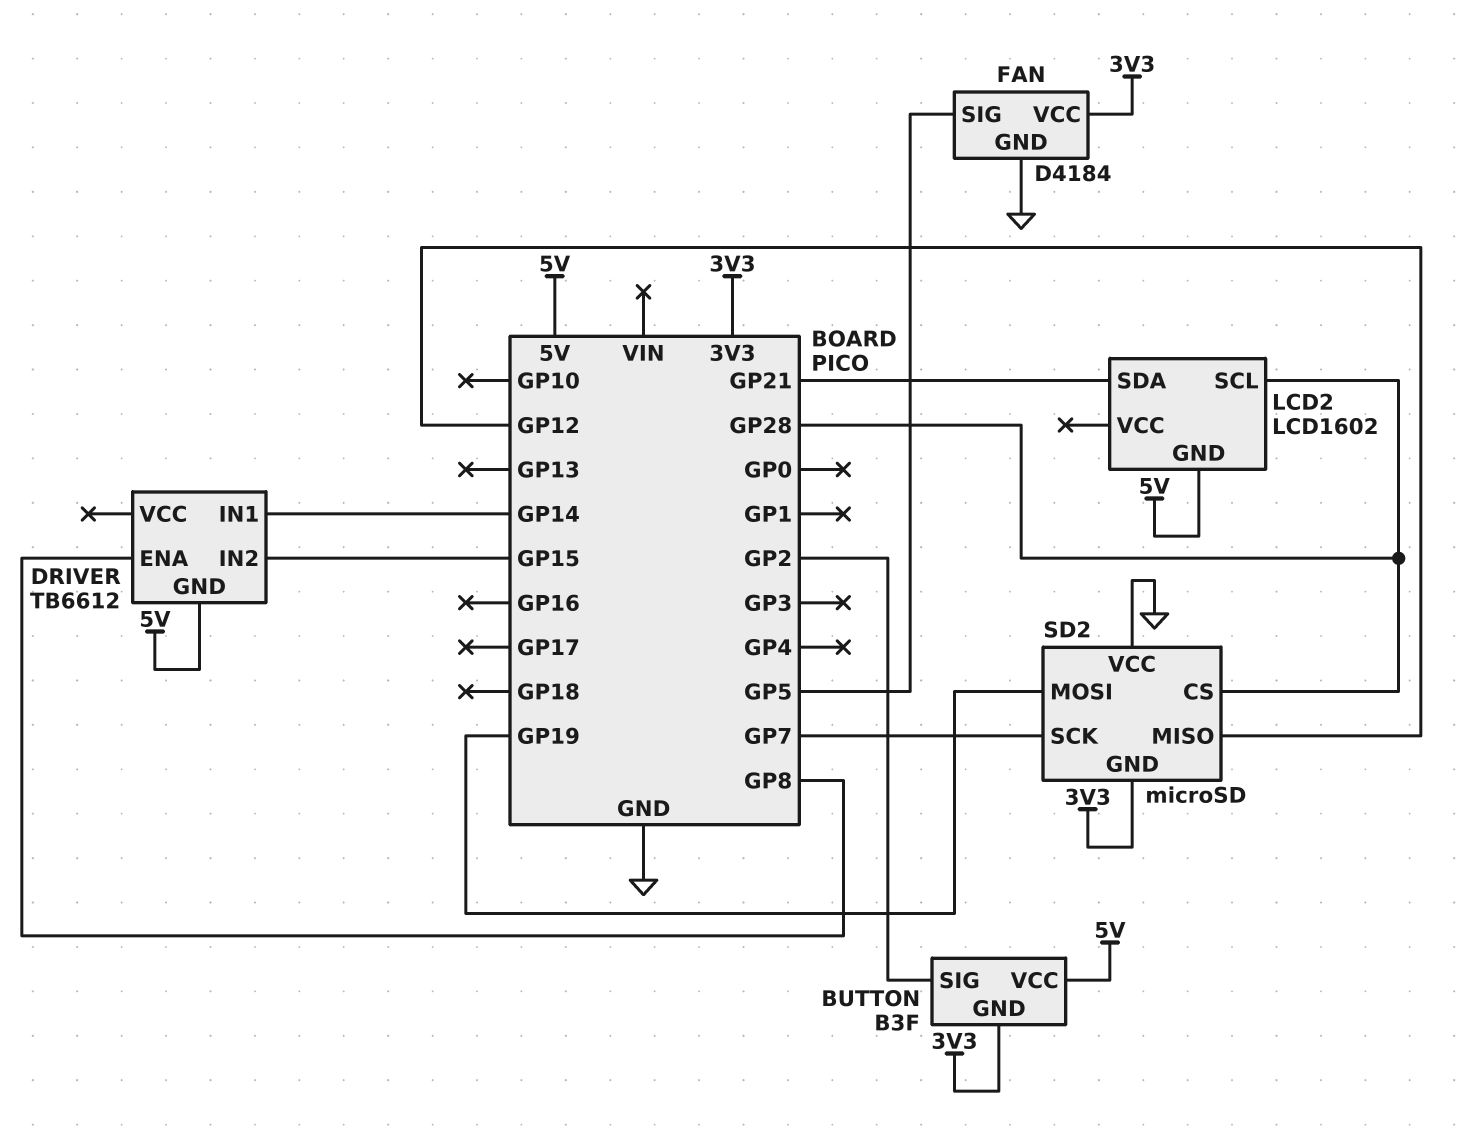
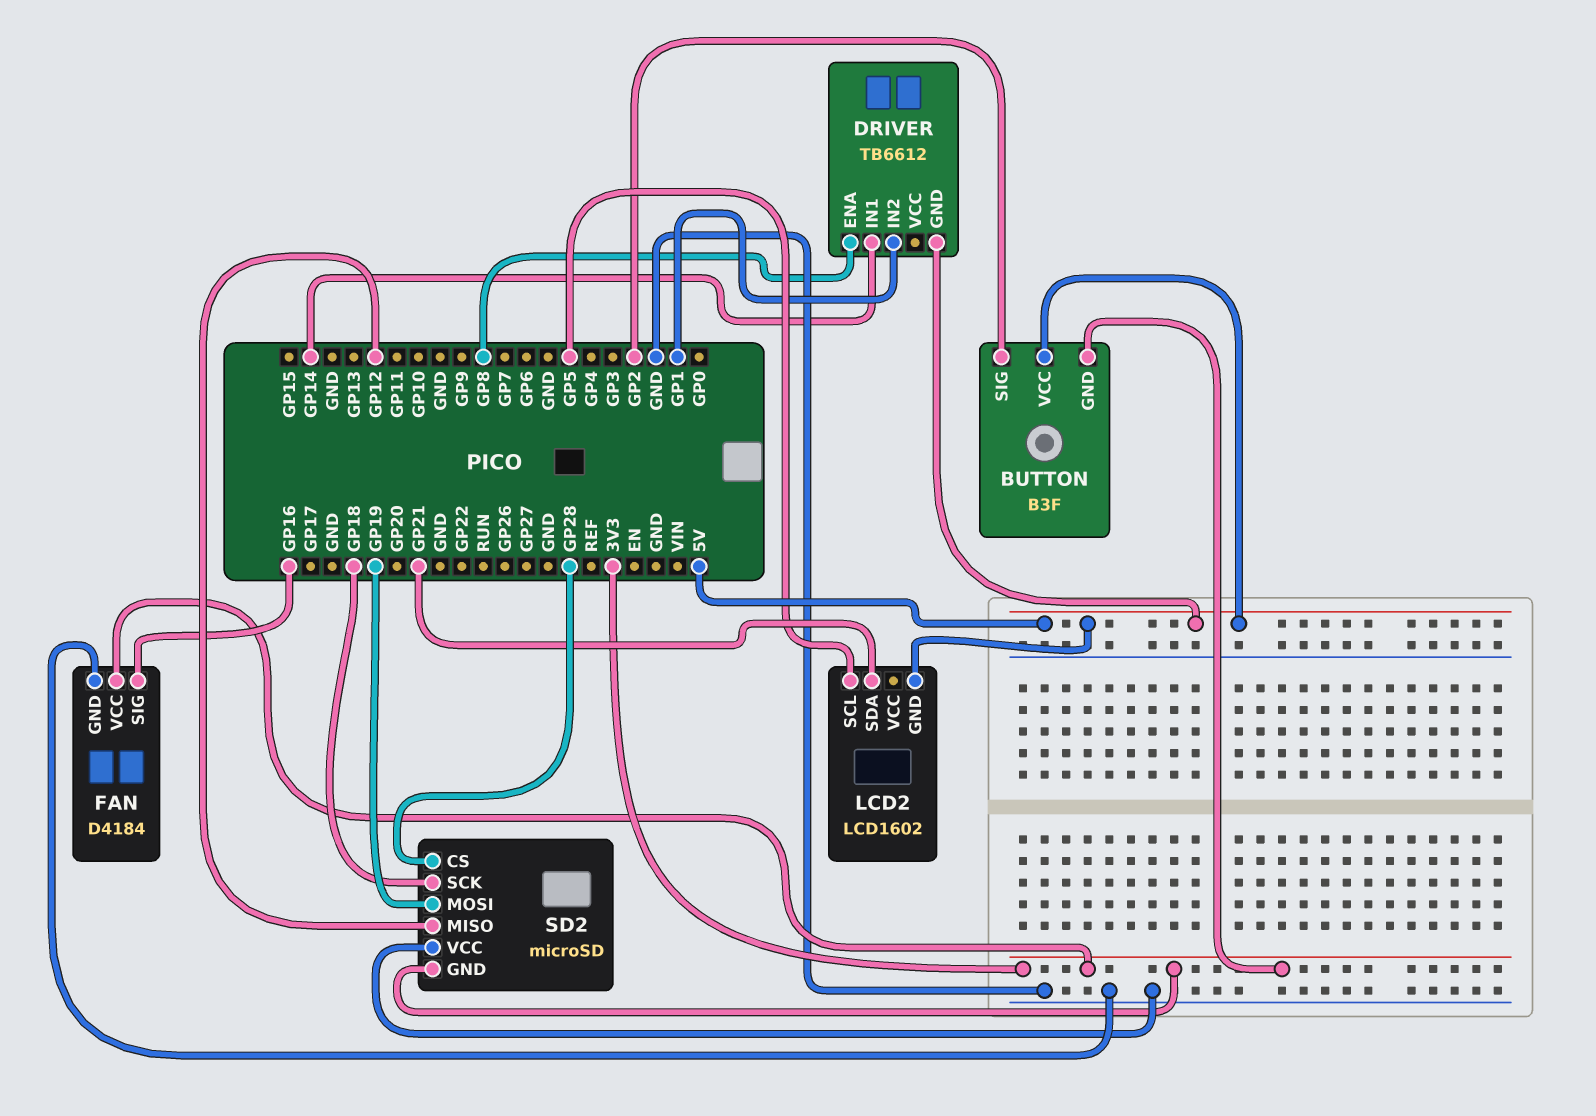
DRIVER pin IN2: GP15 -> GP1
FAN pin SIG: GP5 -> GP16
LCD2 pin SCL: GP28 -> GP5
SD2 pin SCK: GP7 -> GP18

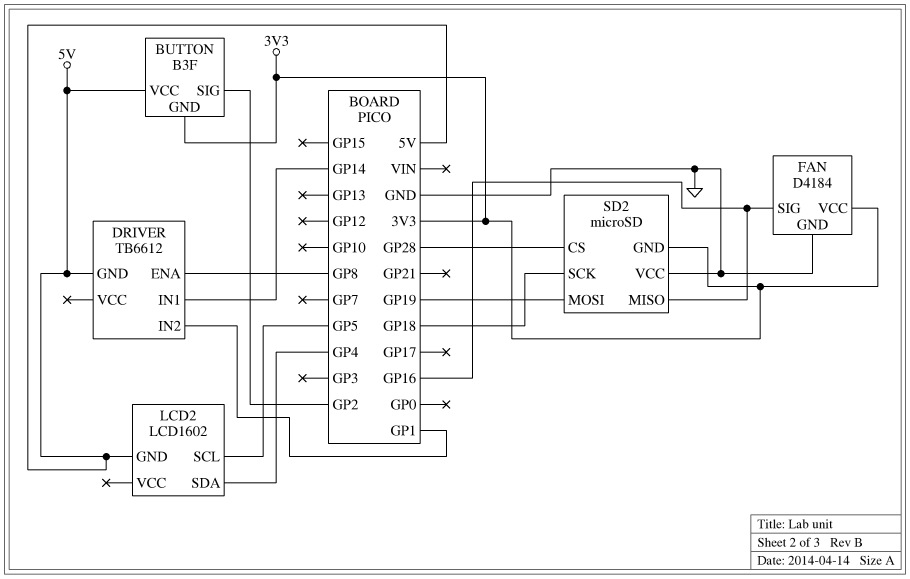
LCD2 pin SDA: GP21 -> GP4
SD2 pin MISO: GP12 -> GP16

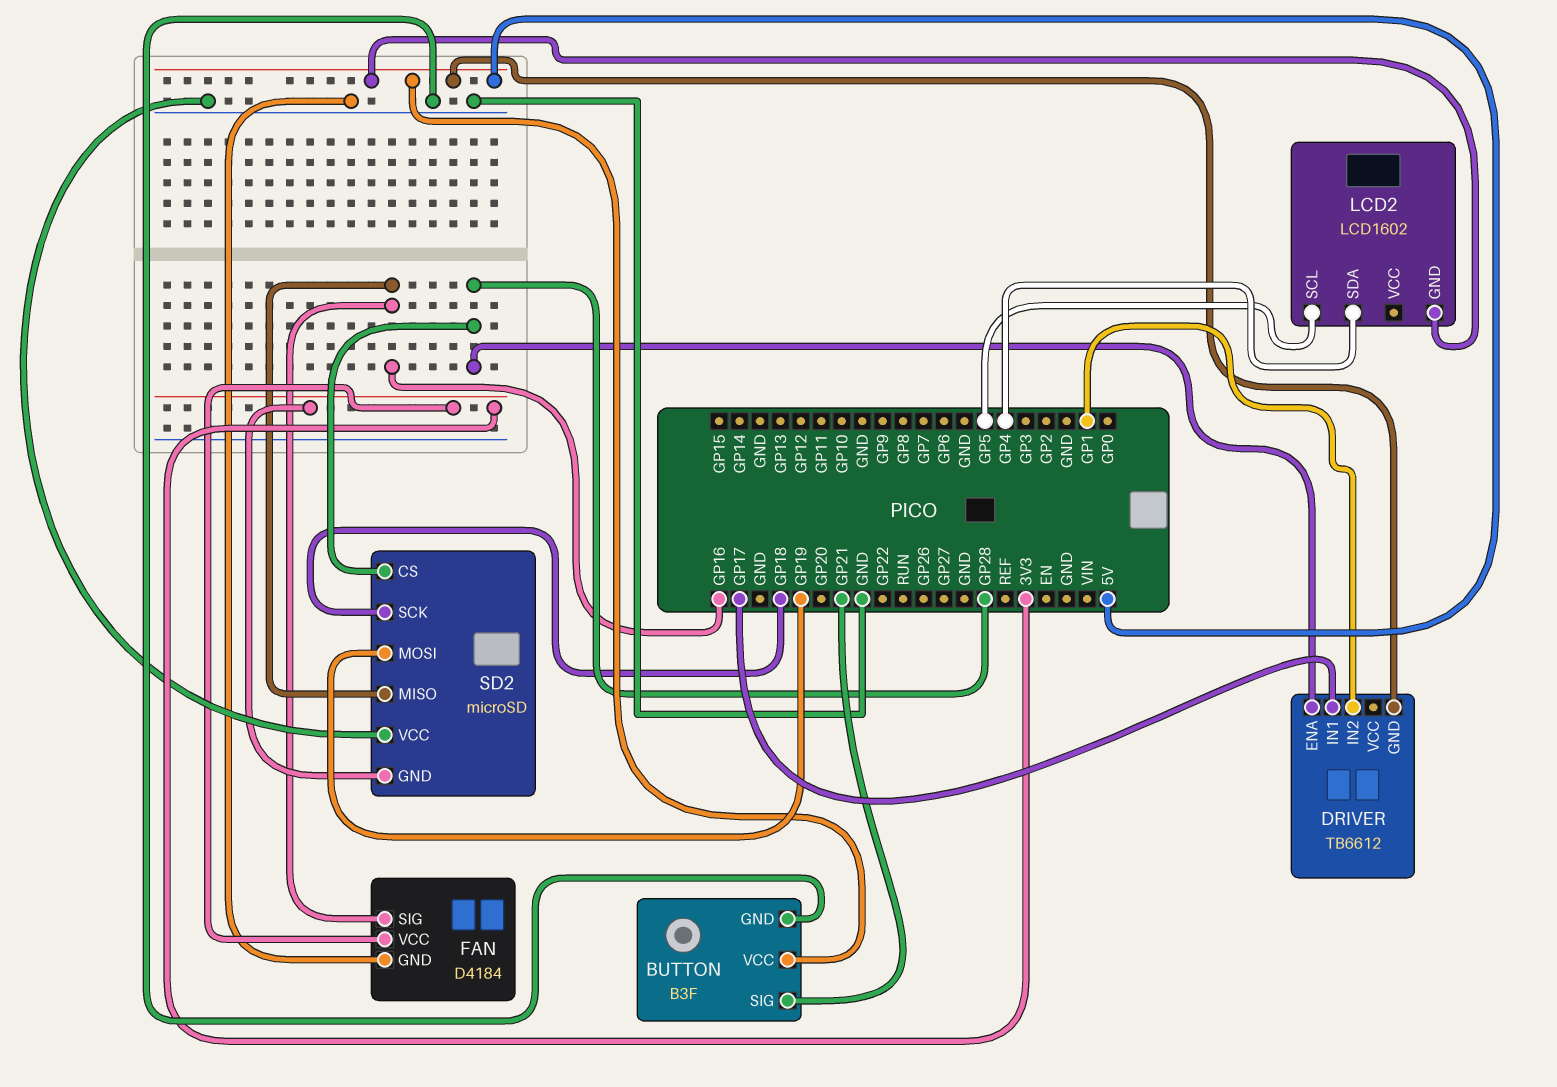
BUTTON pin GND: 3V3 -> GND
BUTTON pin SIG: GP2 -> GP21
DRIVER pin ENA: GP8 -> GP28
DRIVER pin IN1: GP14 -> GP17

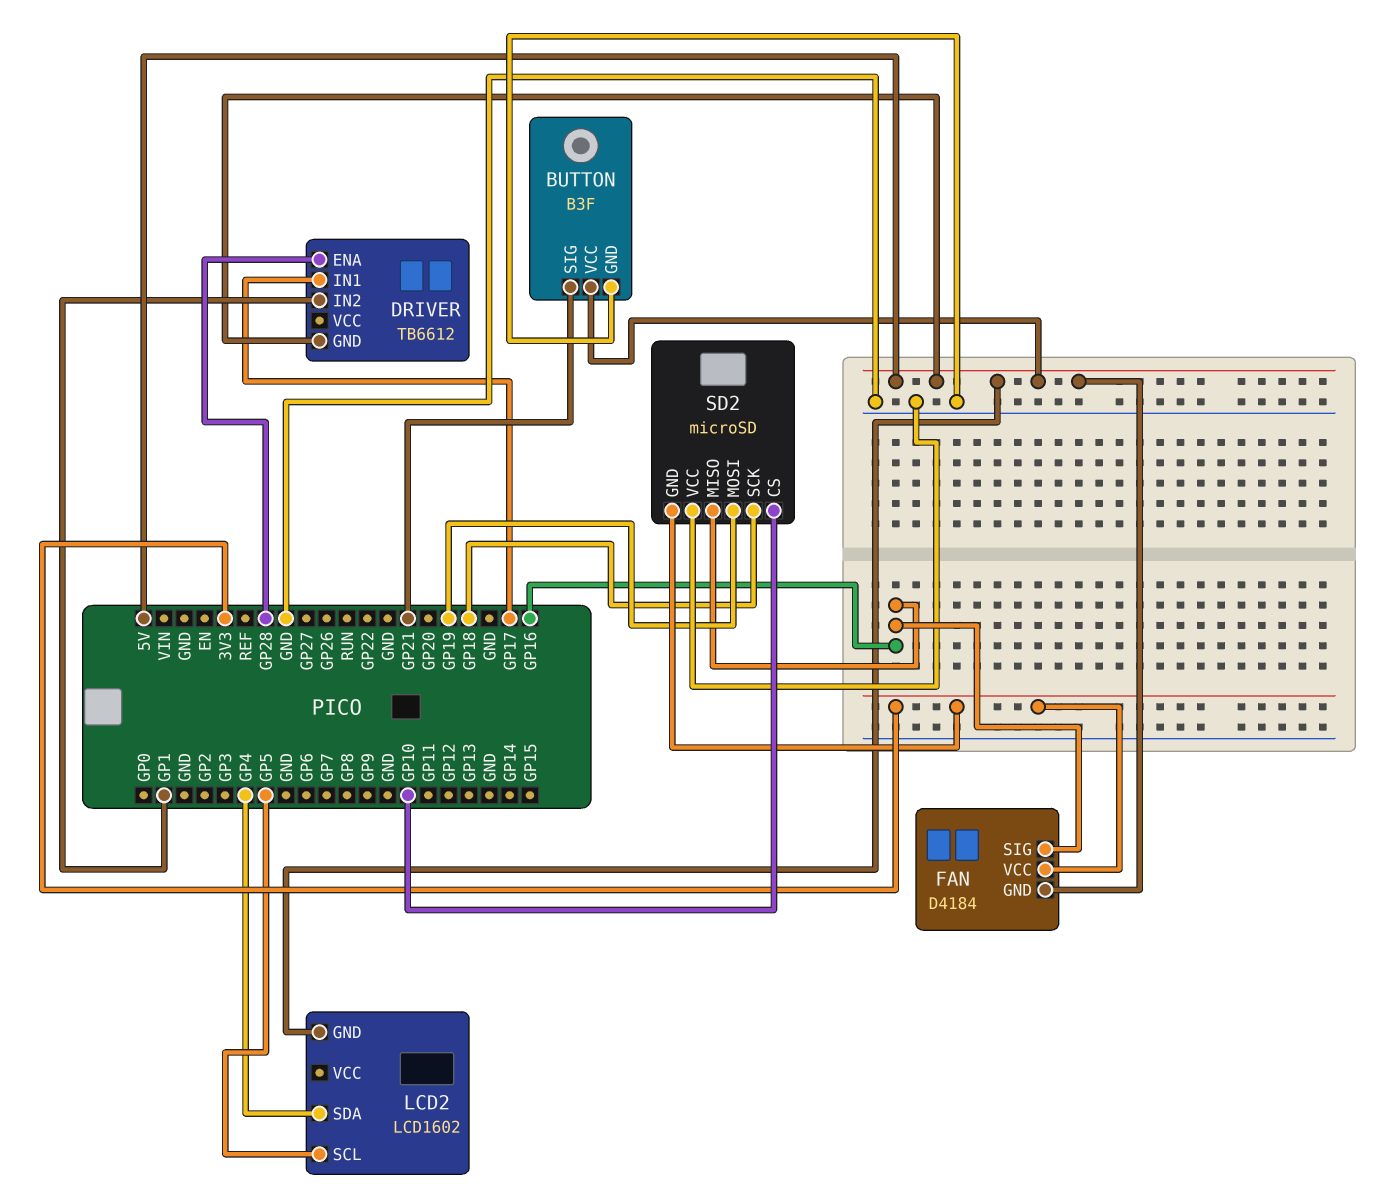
FAN pin GND: GND -> 5V
SD2 pin CS: GP28 -> GP10

